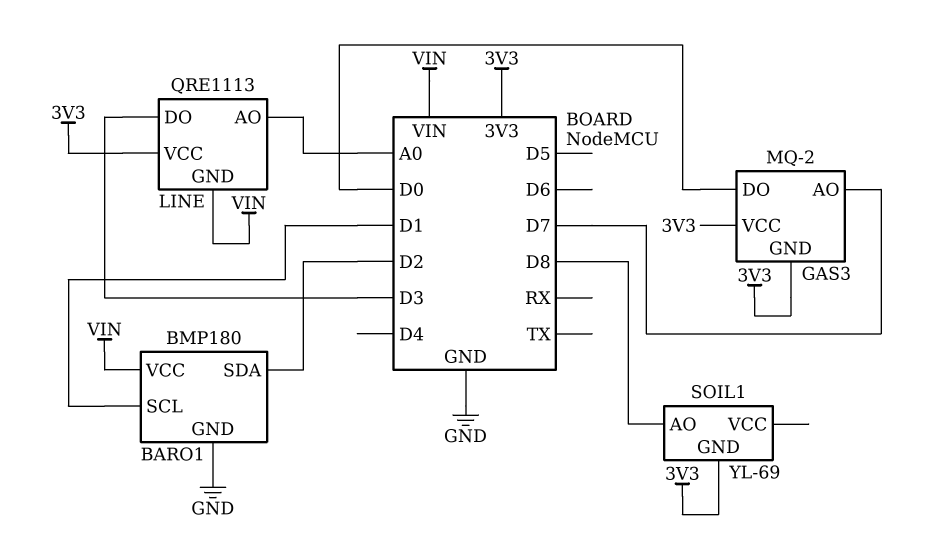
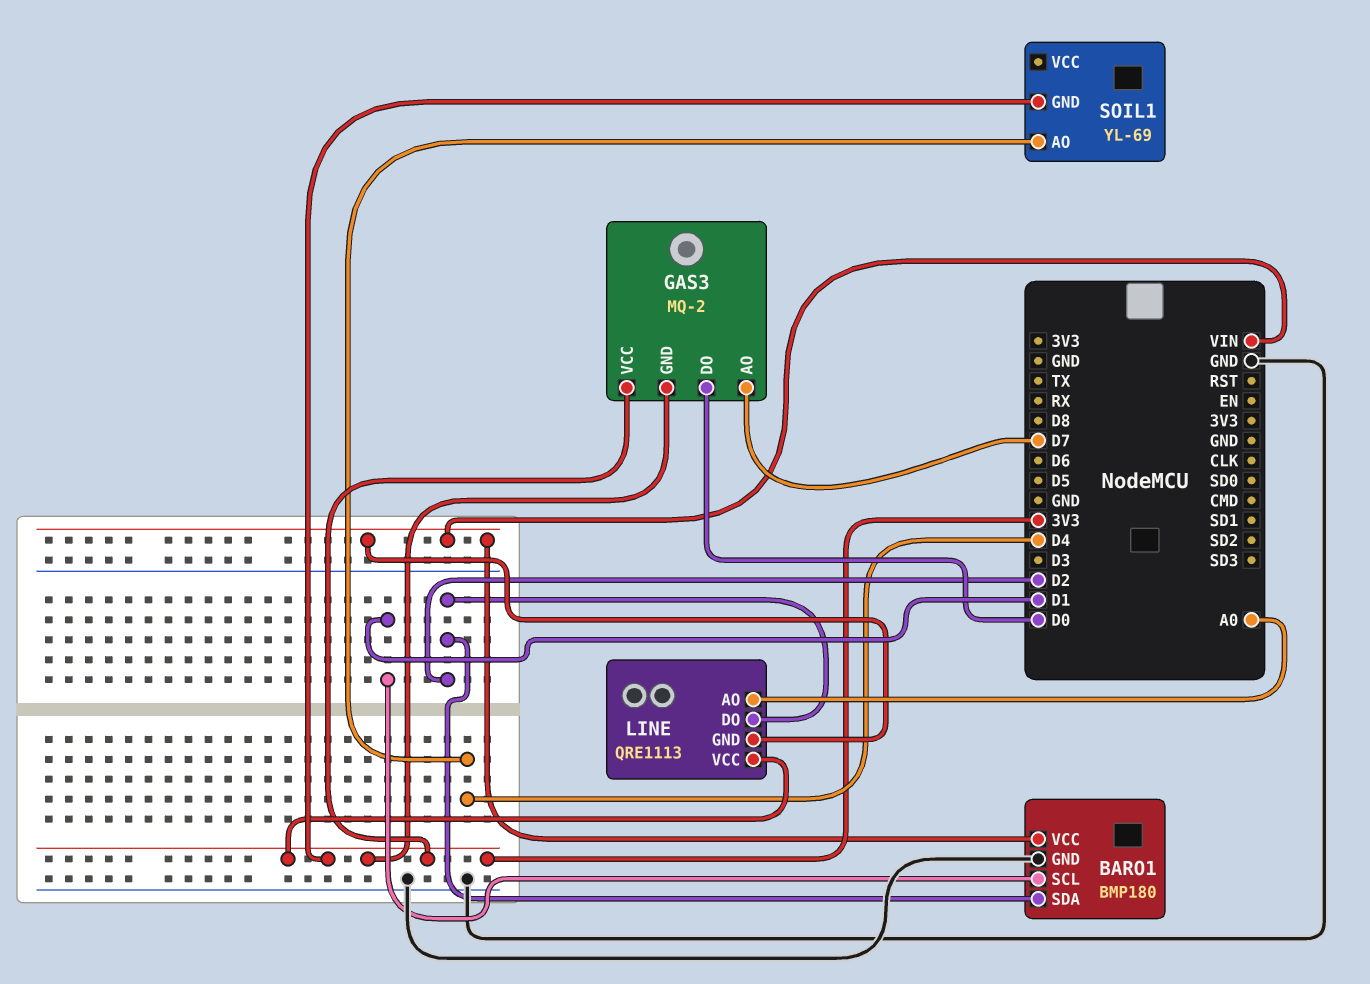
LINE pin DO: D3 -> D2
SOIL1 pin AO: D8 -> D4

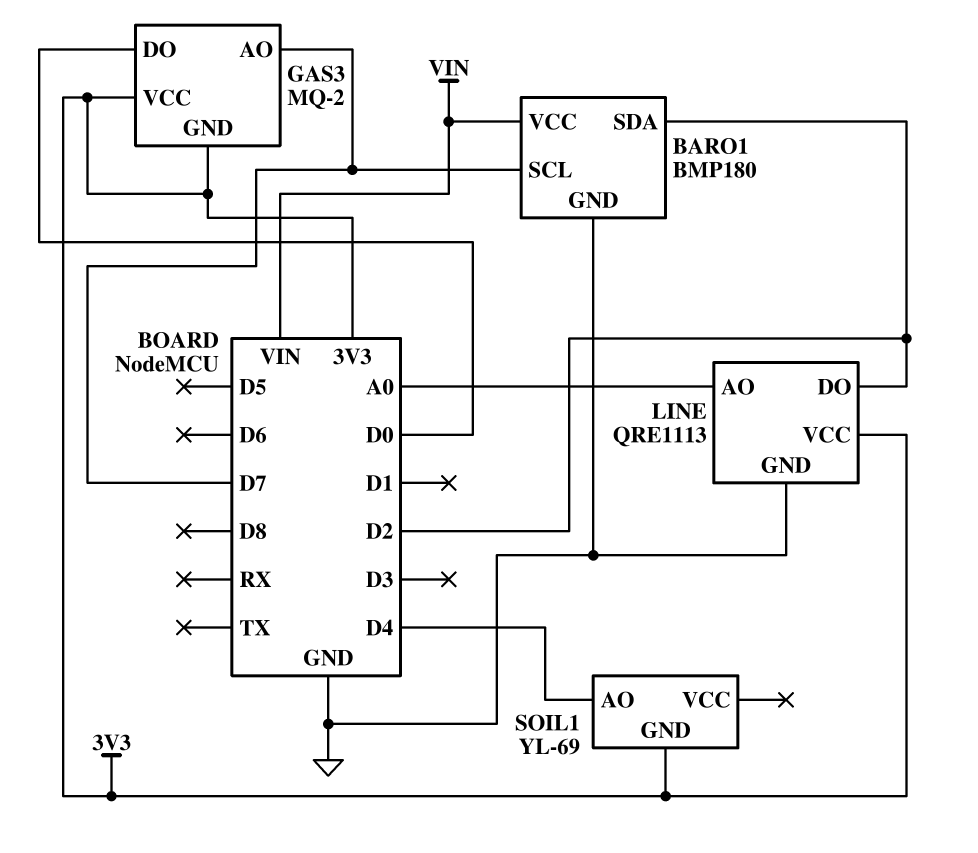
BARO1 pin SCL: D1 -> D7
LINE pin GND: VIN -> GND

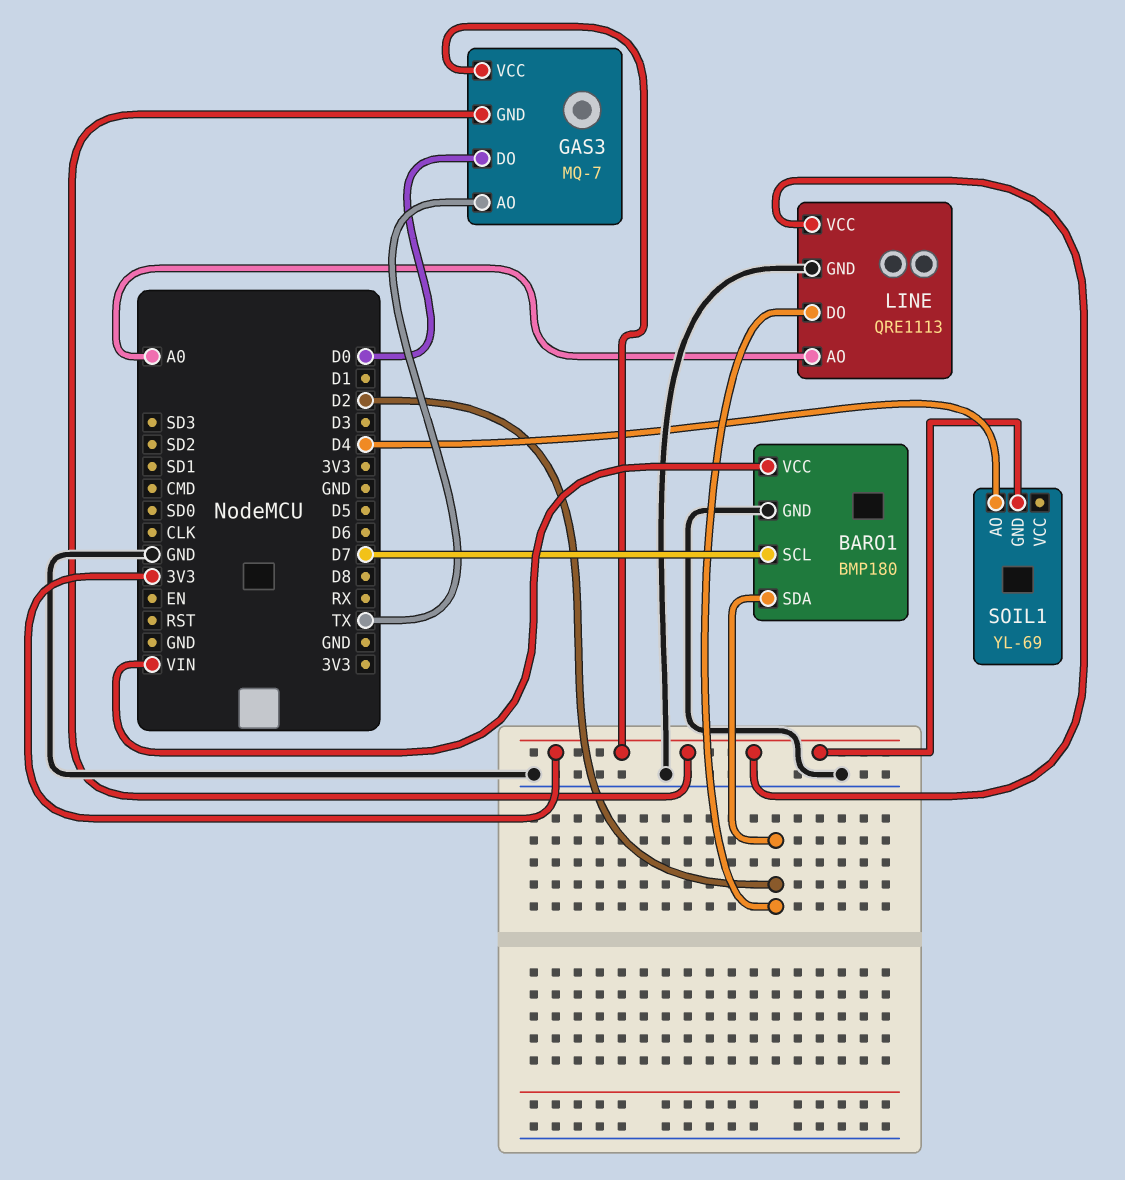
GAS3: MQ-2 -> MQ-7
GAS3 pin AO: D7 -> TX

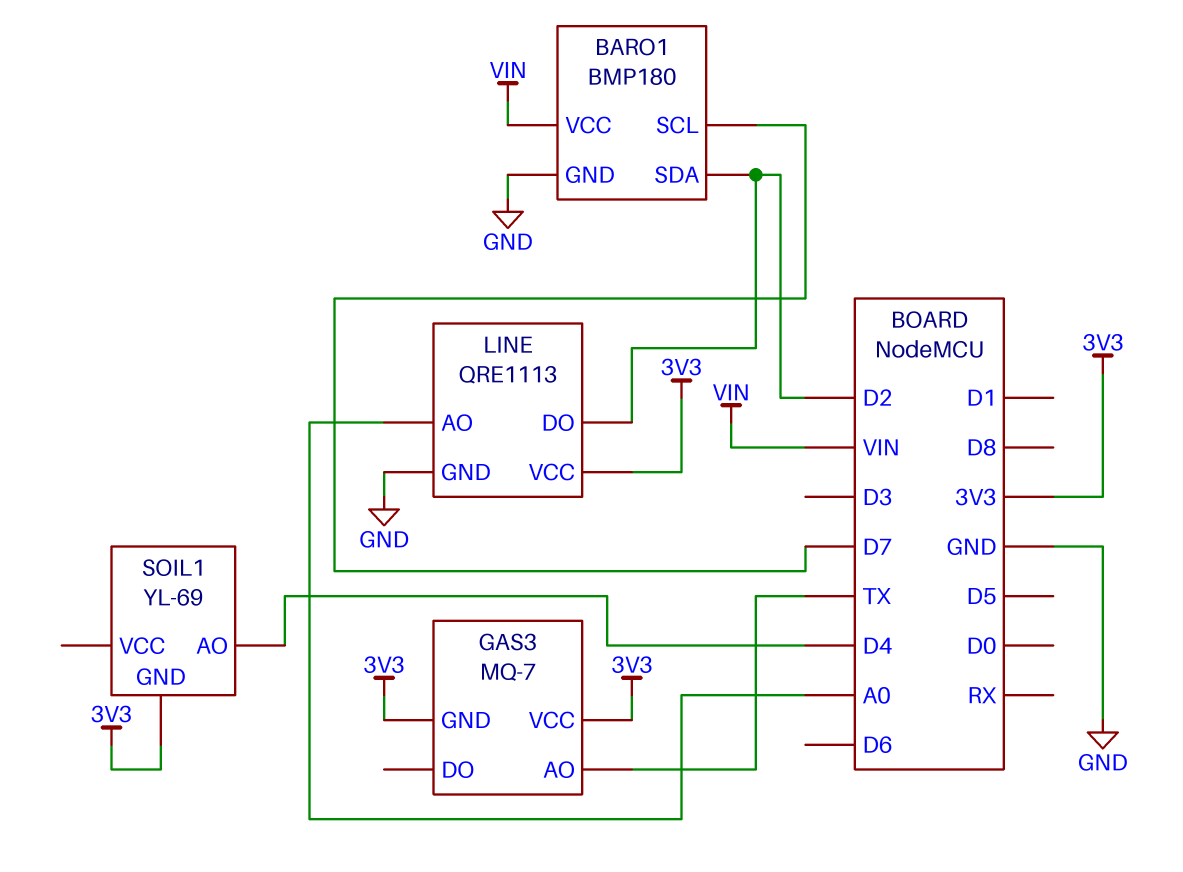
GAS3 pin DO: D0 -> none

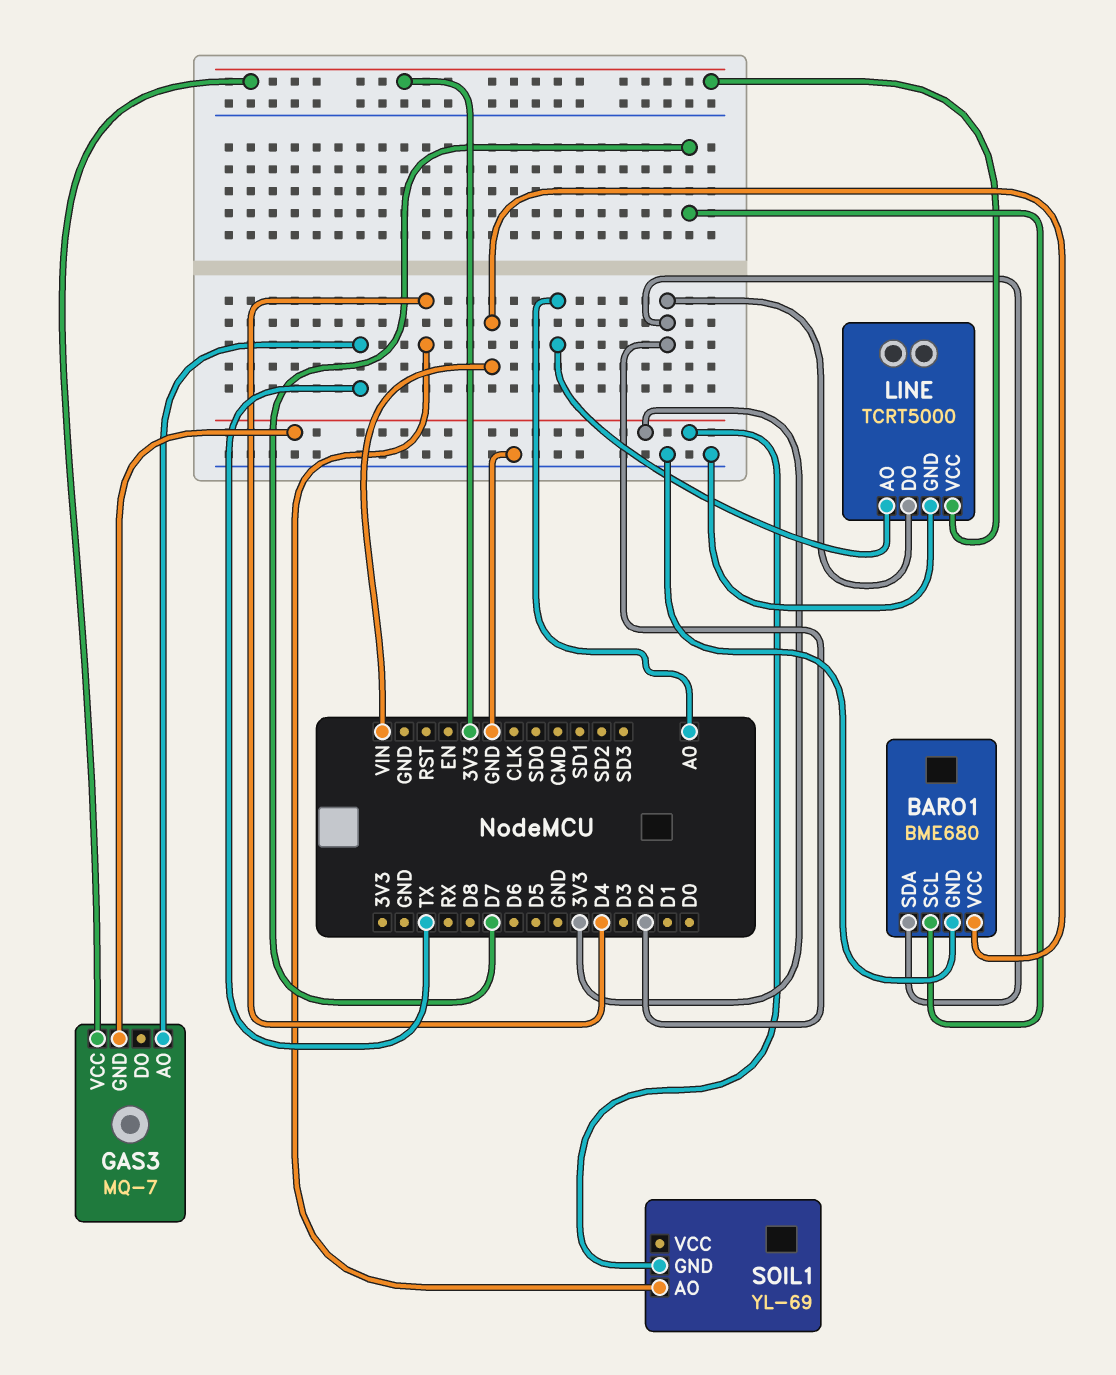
BARO1: BMP180 -> BME680
LINE: QRE1113 -> TCRT5000

